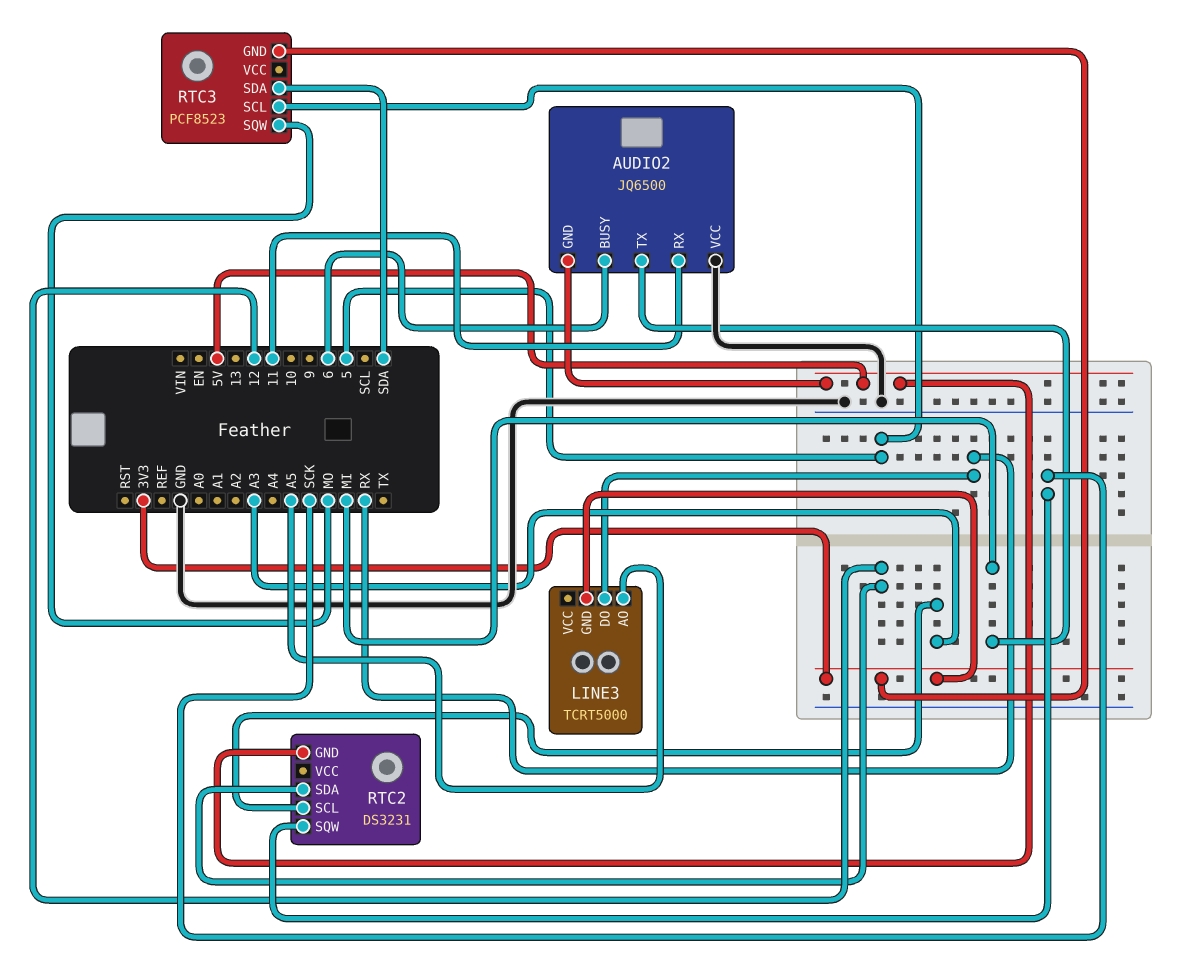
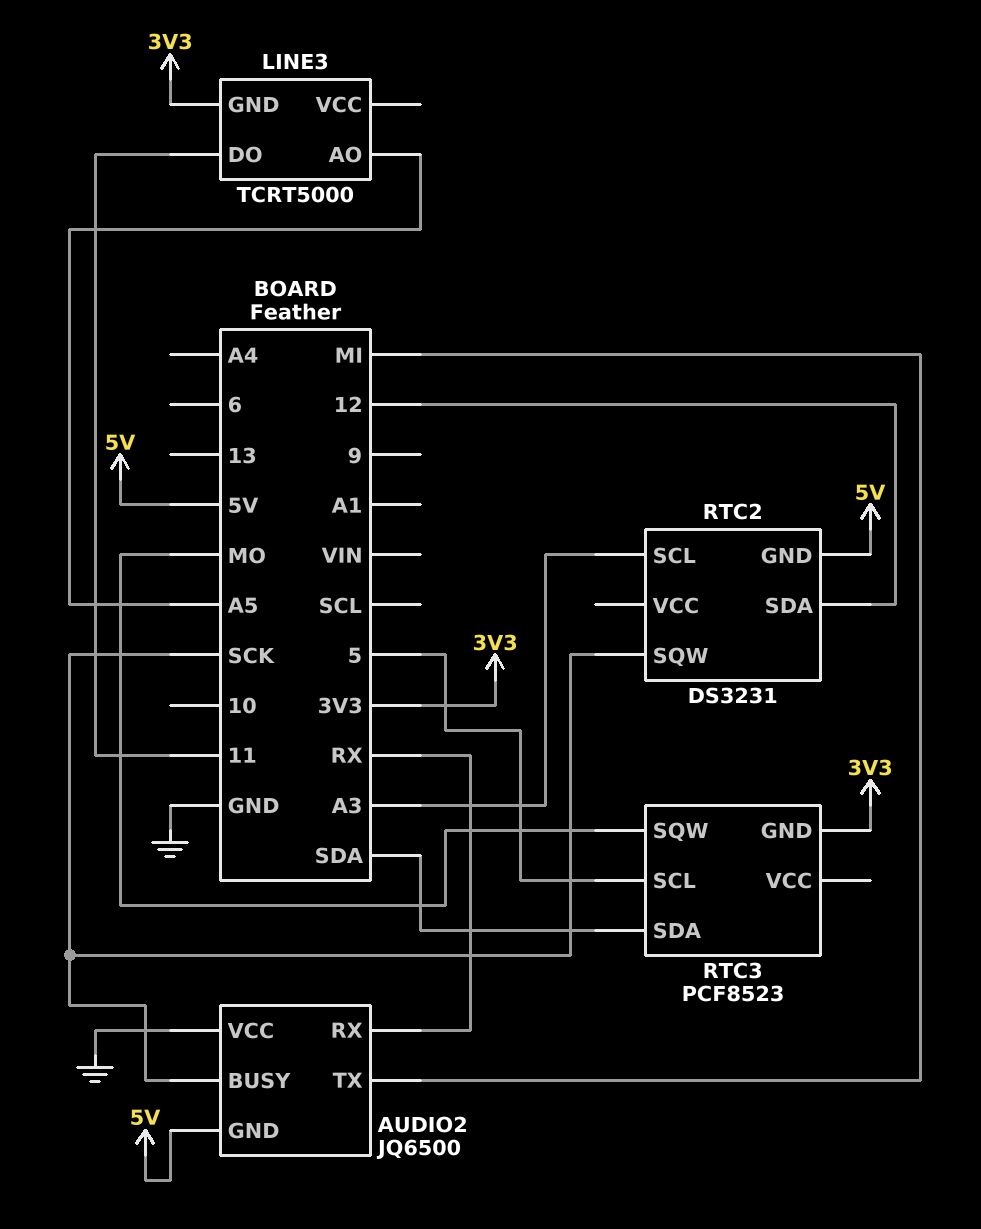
AUDIO2 pin BUSY: 6 -> SCK
AUDIO2 pin RX: 11 -> RX
LINE3 pin DO: RX -> 11

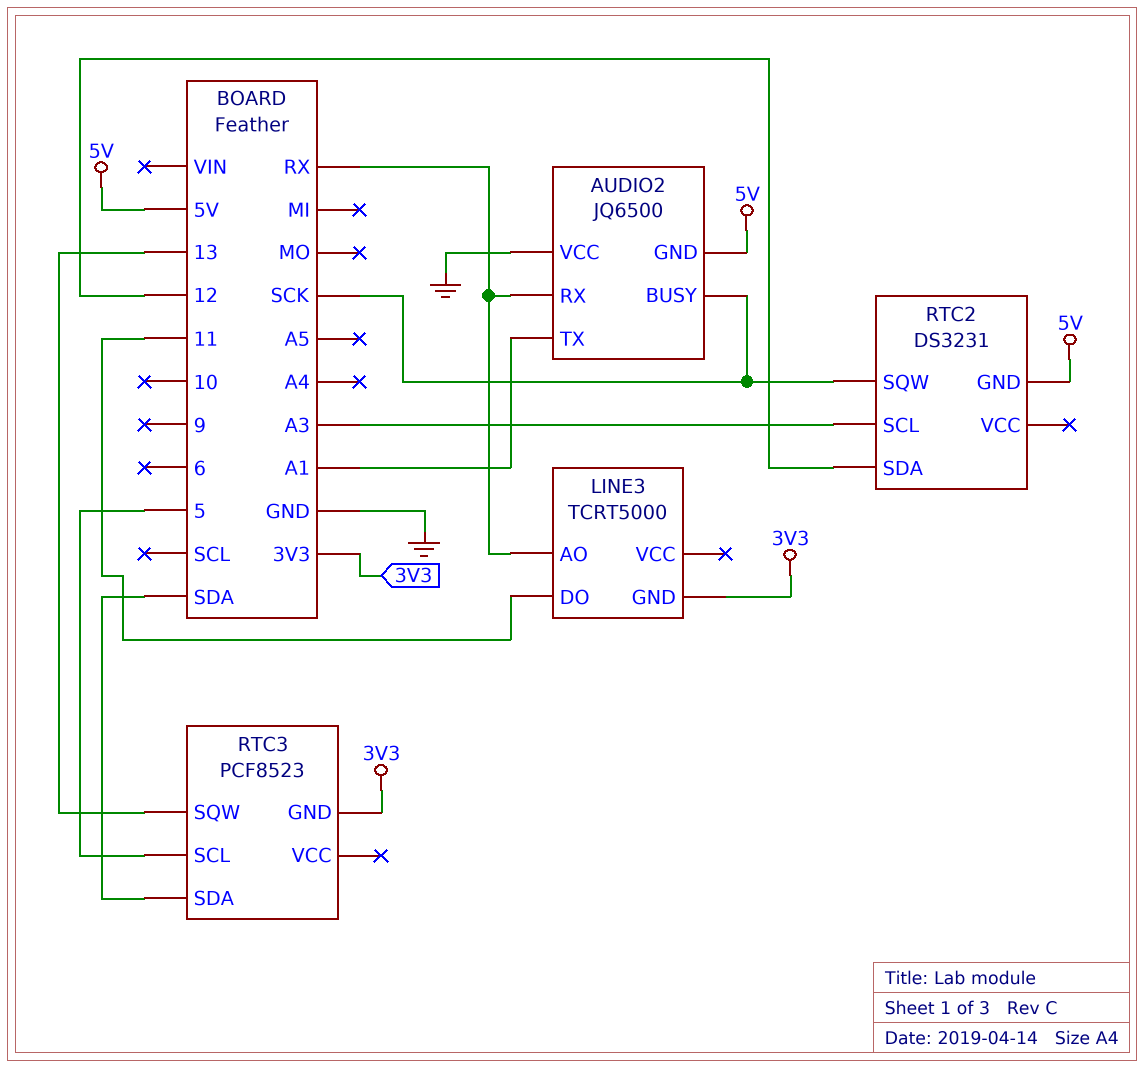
AUDIO2 pin TX: MI -> A1
LINE3 pin AO: A5 -> RX
RTC3 pin SQW: MO -> 13

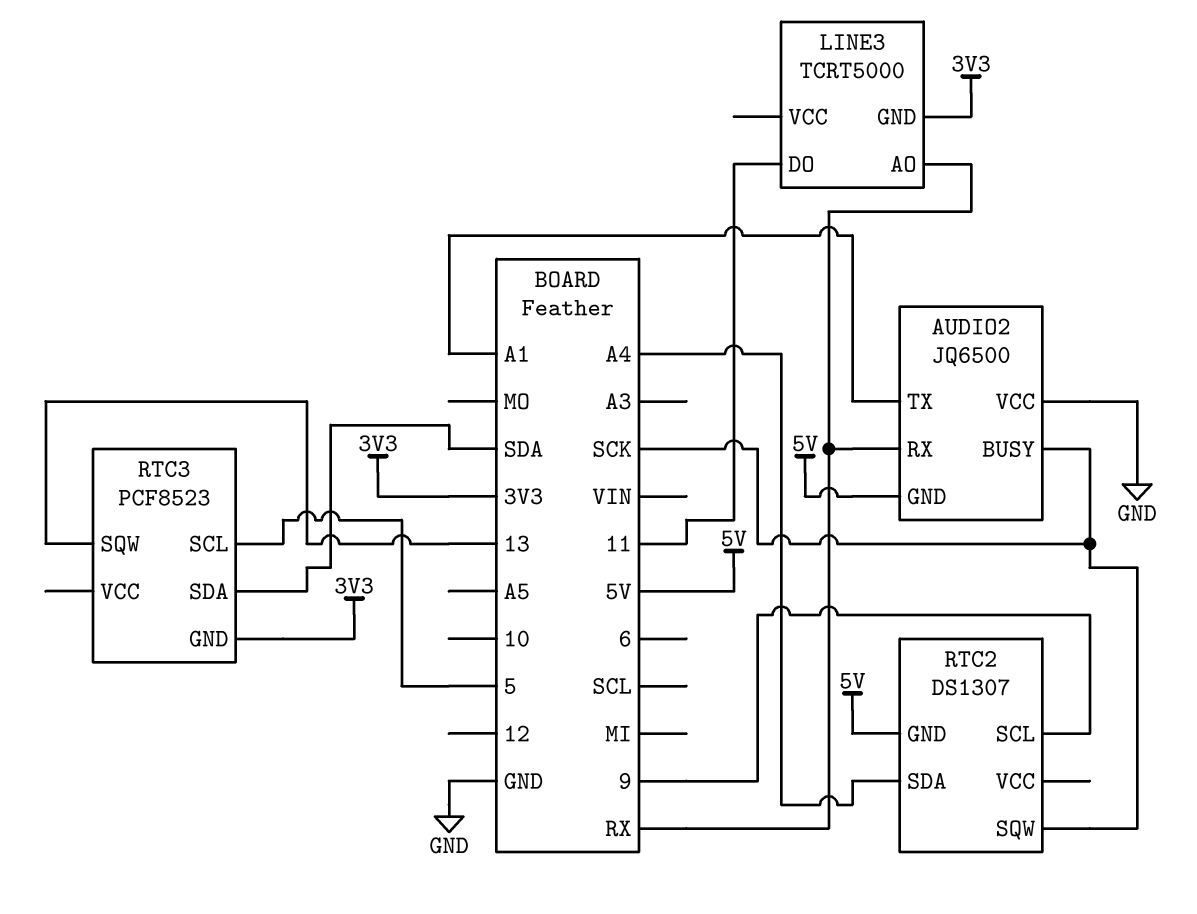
RTC2: DS3231 -> DS1307
RTC2 pin SCL: A3 -> 9
RTC2 pin SDA: 12 -> A4

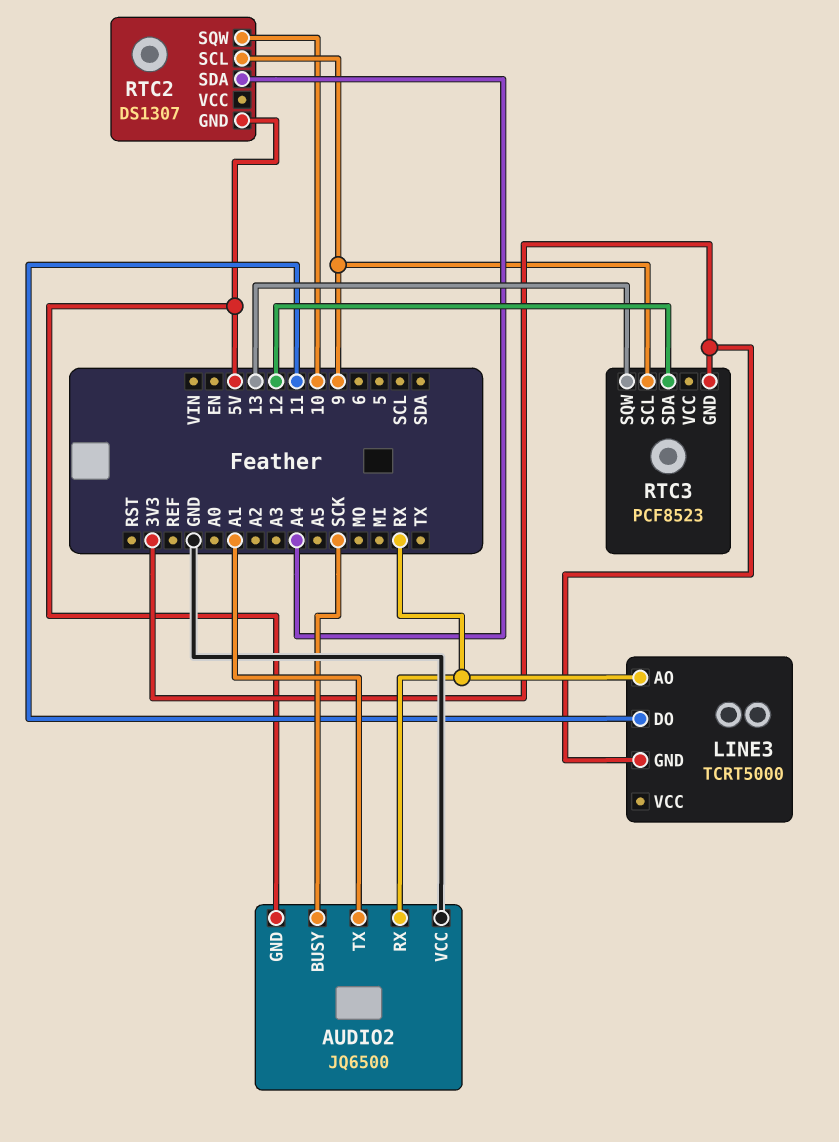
RTC2 pin SQW: SCK -> 10
RTC3 pin SCL: 5 -> 9
RTC3 pin SDA: SDA -> 12

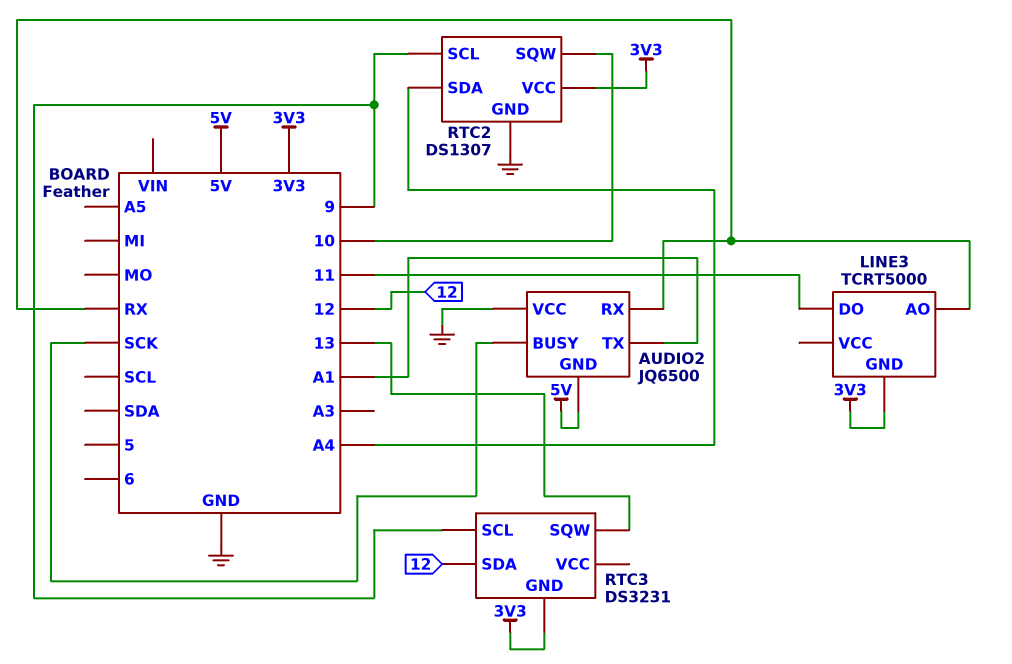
RTC2 pin GND: 5V -> GND
RTC2 pin VCC: none -> 3V3
RTC3: PCF8523 -> DS3231

